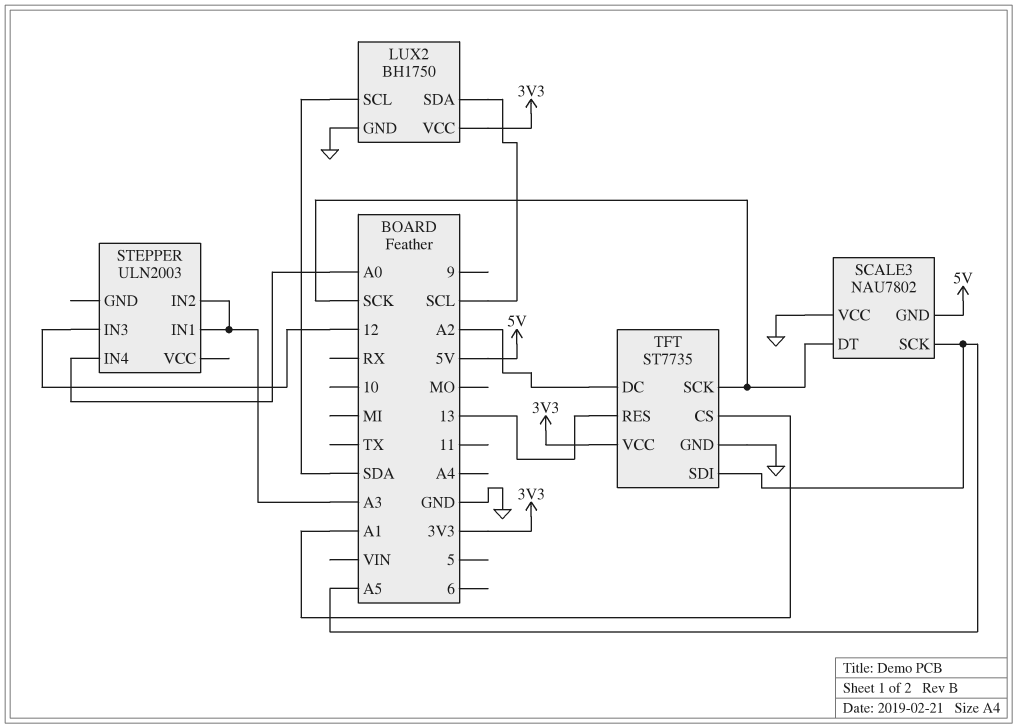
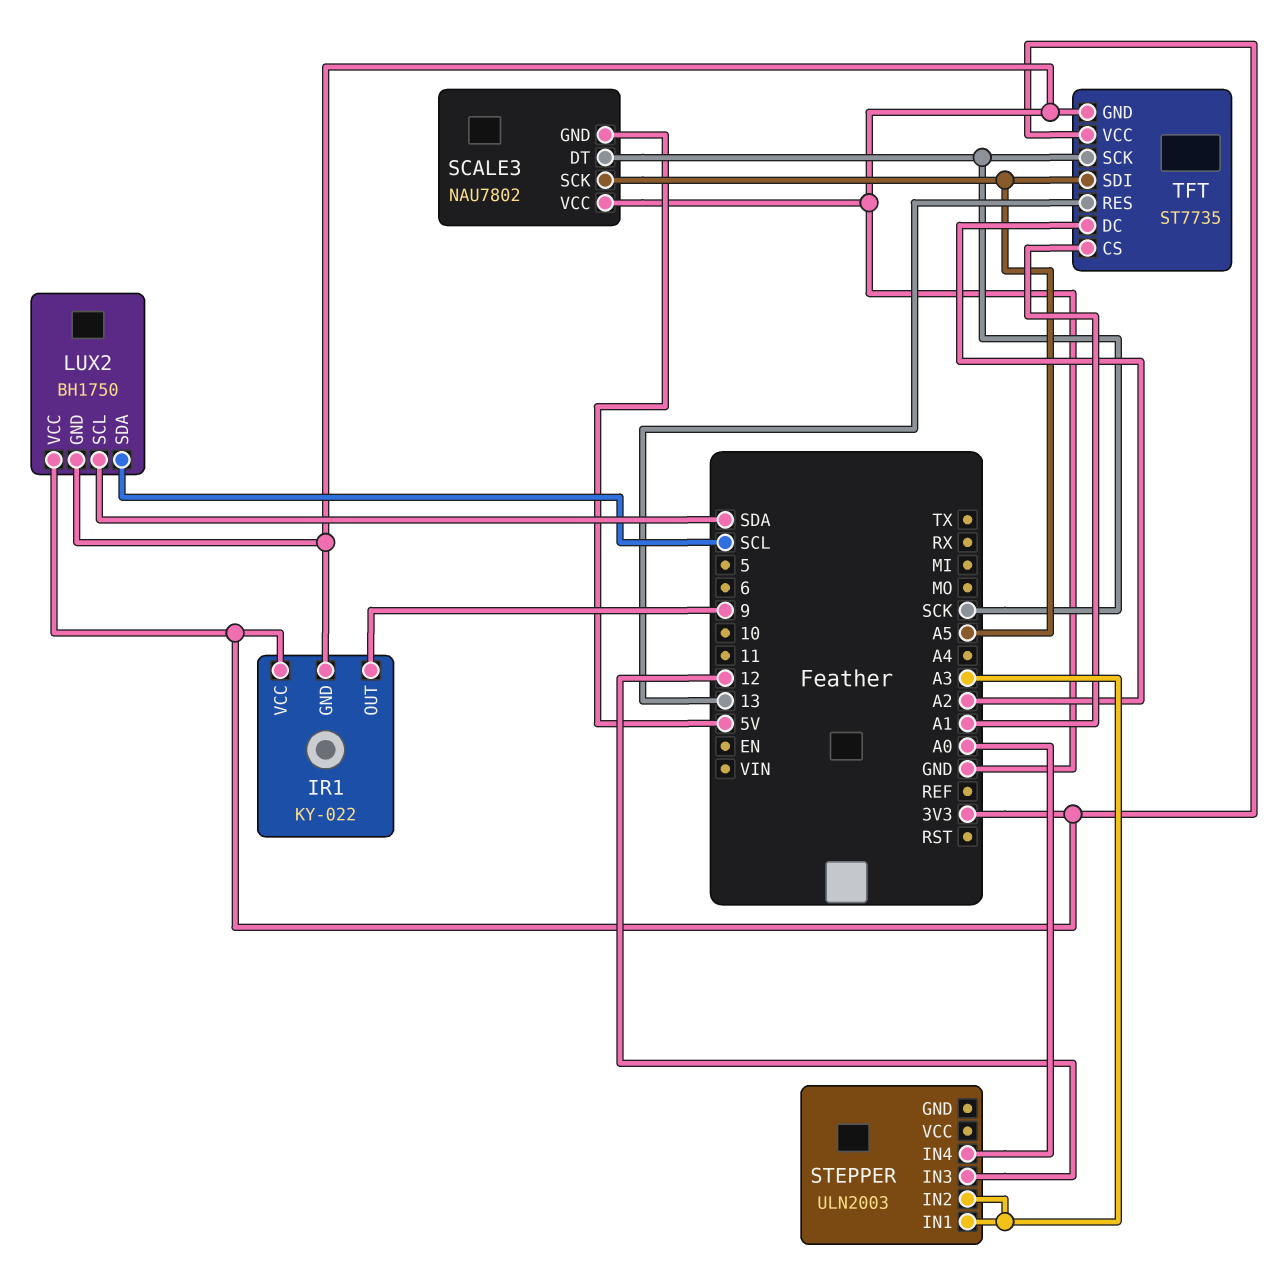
IR1: none -> KY-022
IR1 pin GND: none -> GND
IR1 pin OUT: none -> 9
IR1 pin VCC: none -> 3V3

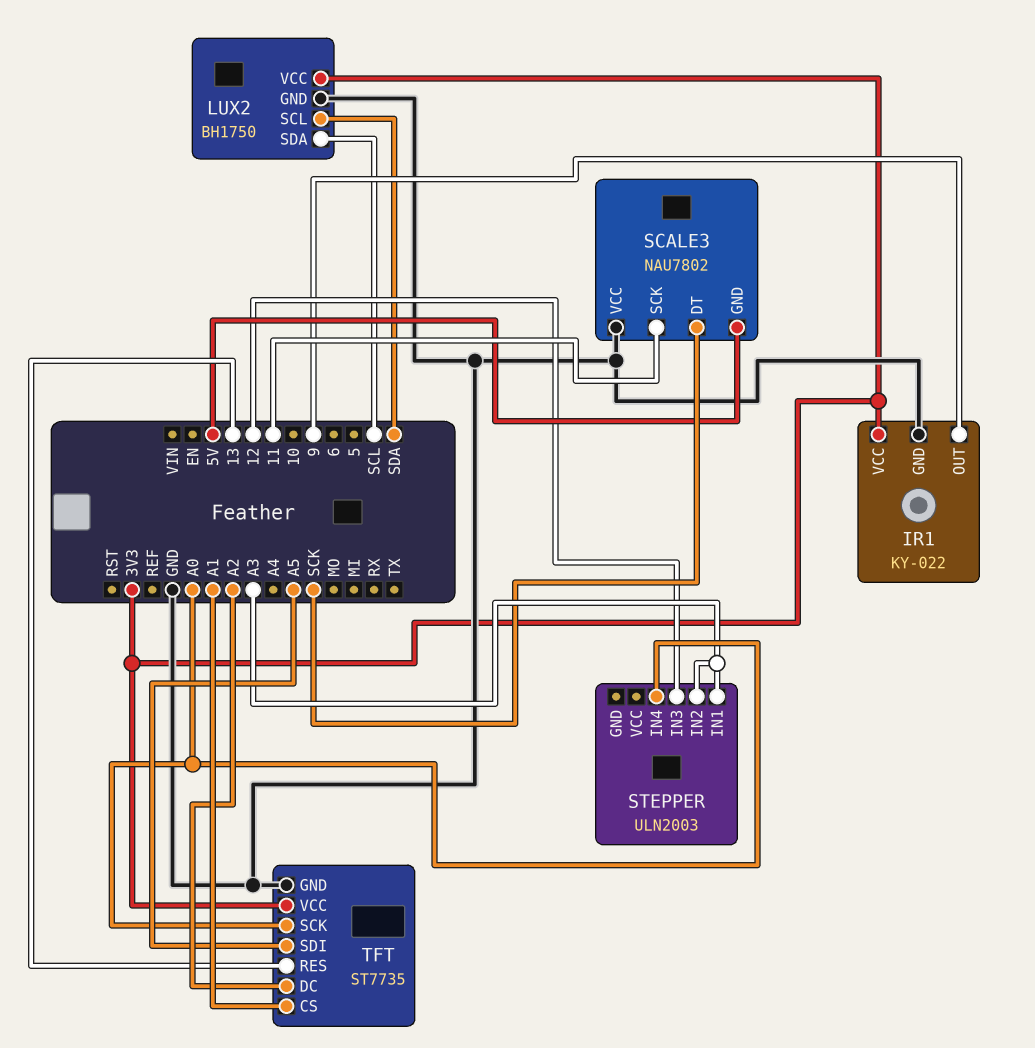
SCALE3 pin SCK: A5 -> 11
TFT pin SCK: SCK -> A0

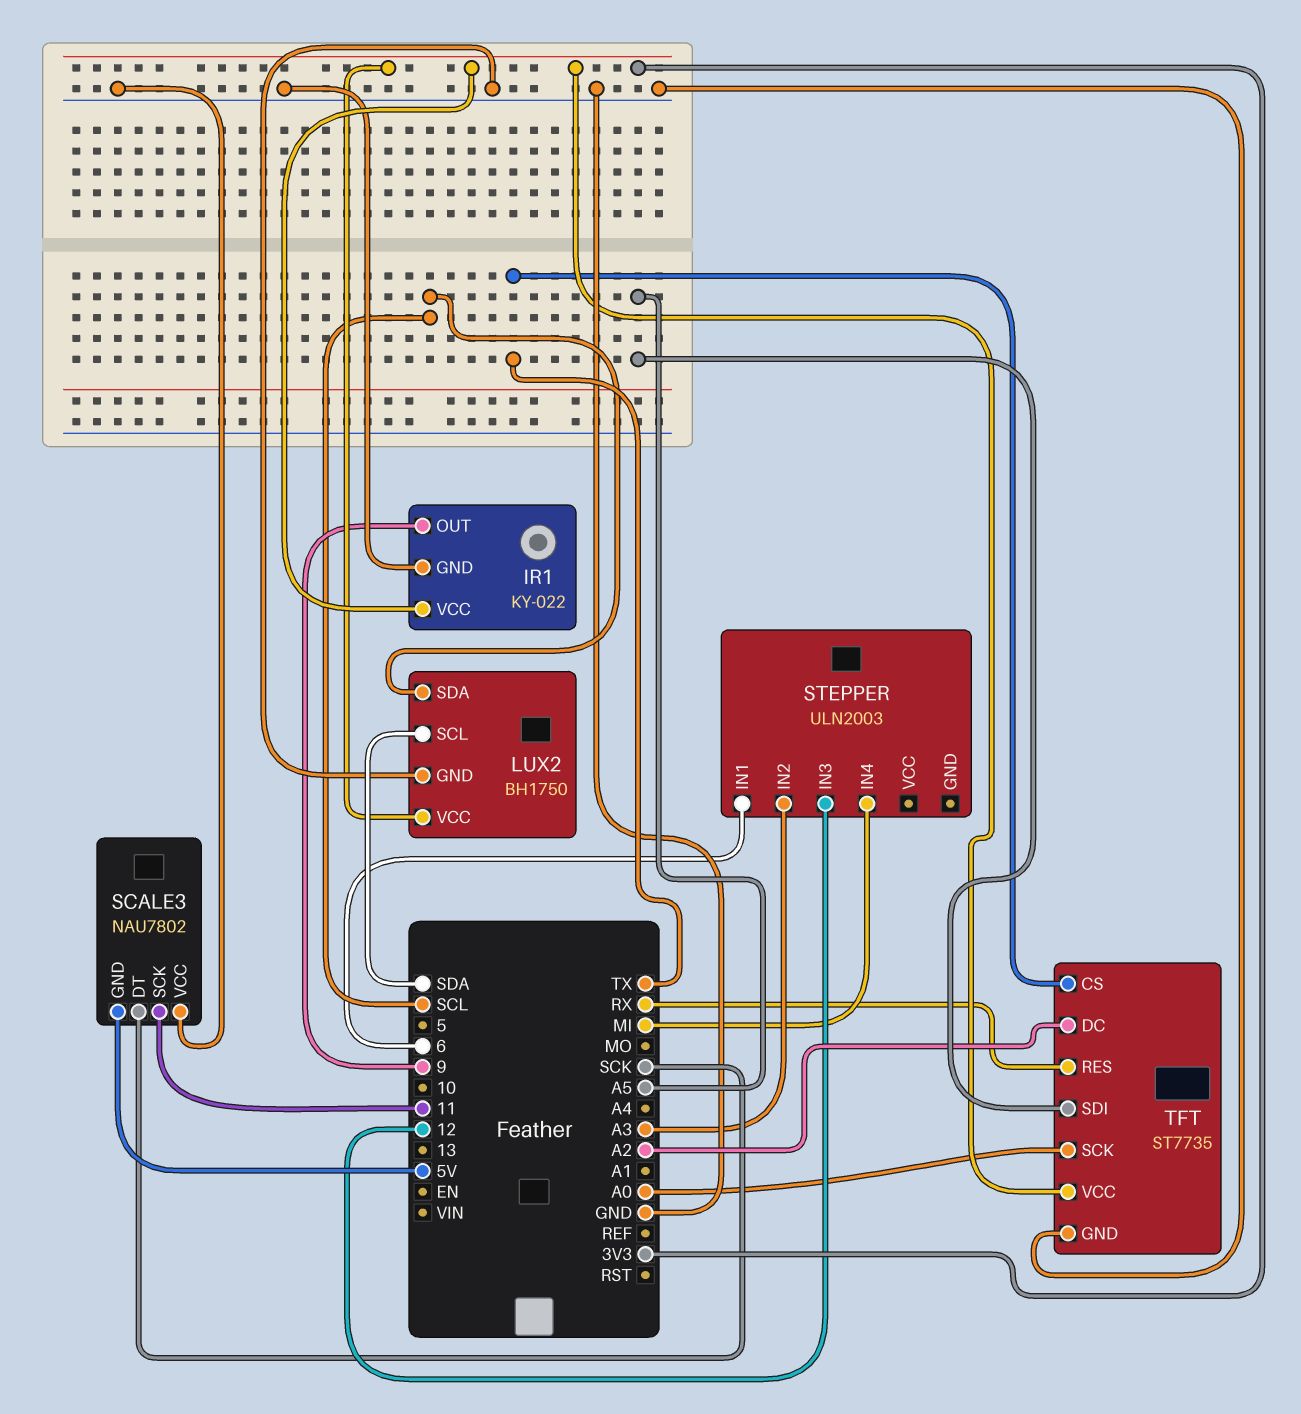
STEPPER pin IN1: A3 -> 6
STEPPER pin IN4: A0 -> MI
TFT pin CS: A1 -> TX
TFT pin RES: 13 -> RX

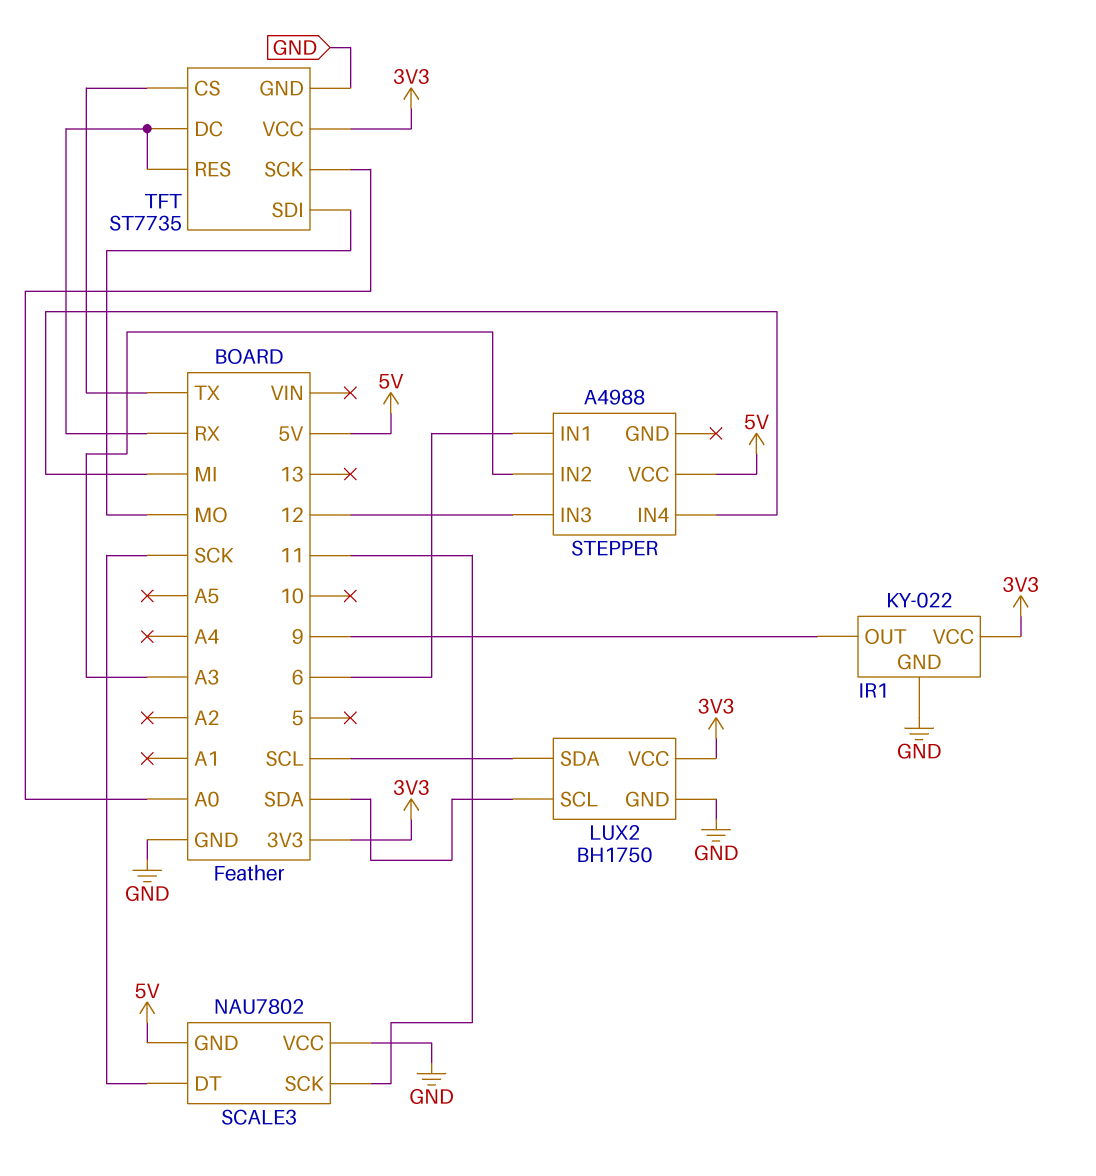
STEPPER: ULN2003 -> A4988
STEPPER pin VCC: none -> 5V
TFT pin DC: A2 -> RX
TFT pin SDI: A5 -> MO

